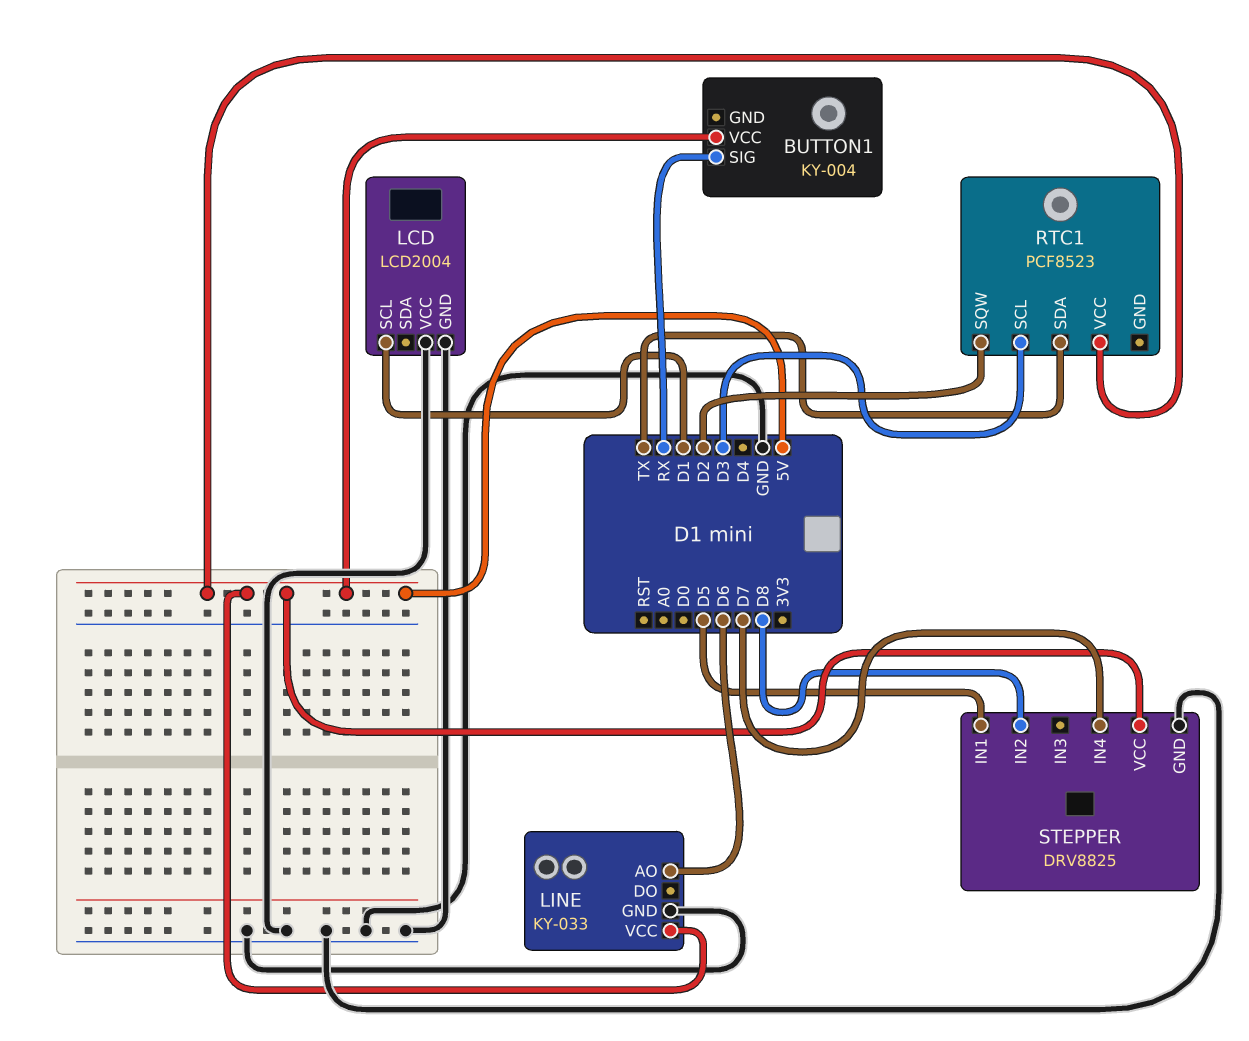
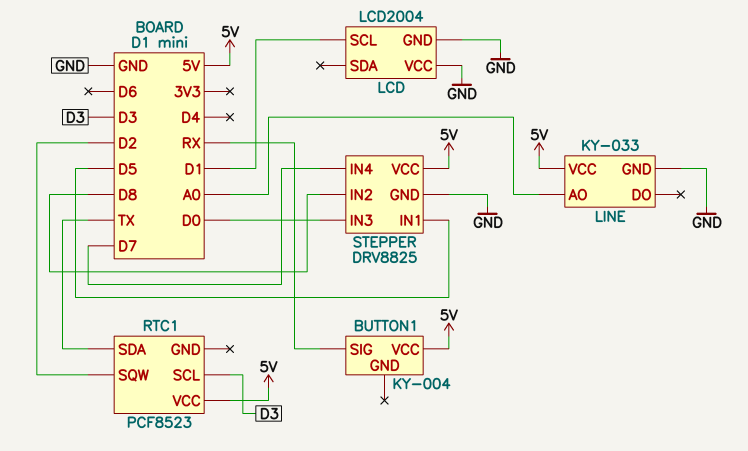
LINE pin AO: D6 -> A0
STEPPER pin IN3: none -> D0

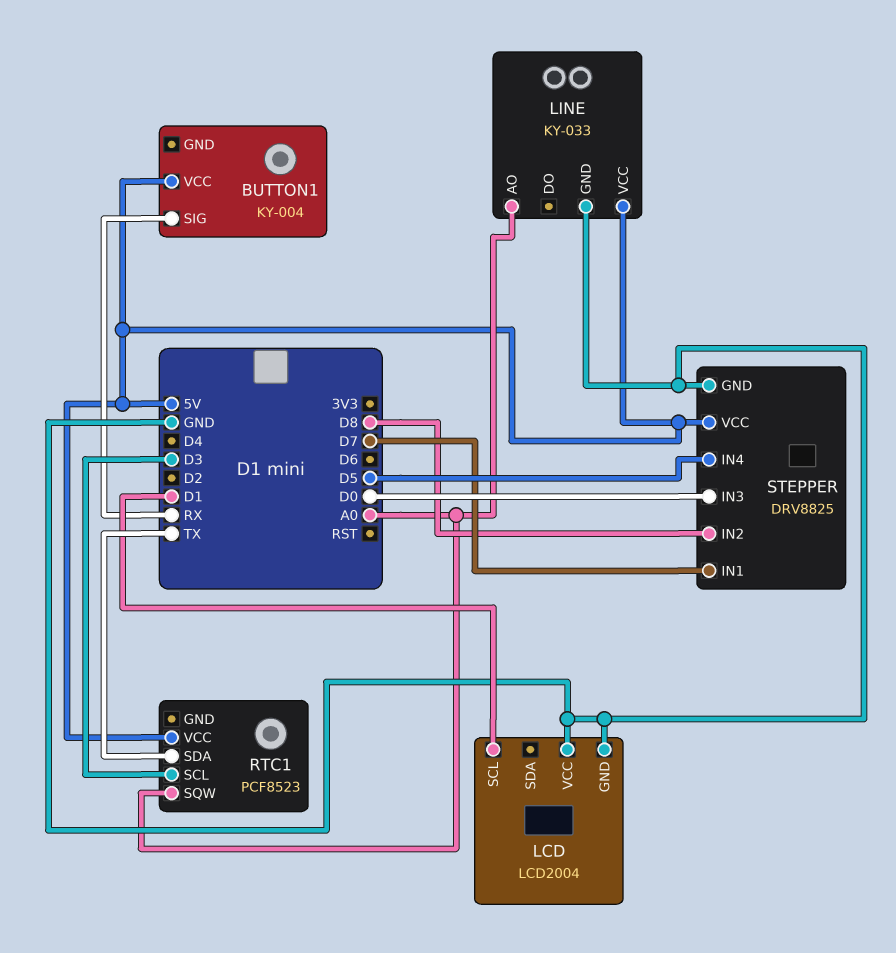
RTC1 pin SQW: D2 -> A0
STEPPER pin IN1: D5 -> D7
STEPPER pin IN4: D7 -> D5

